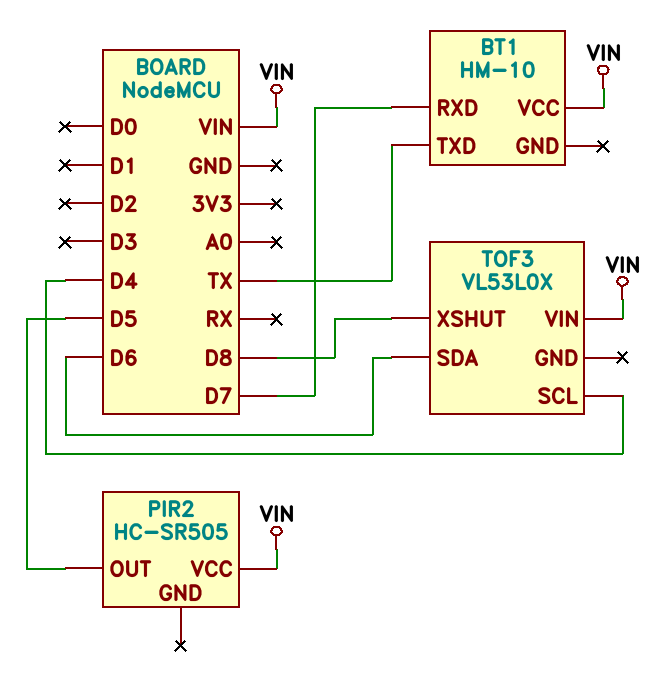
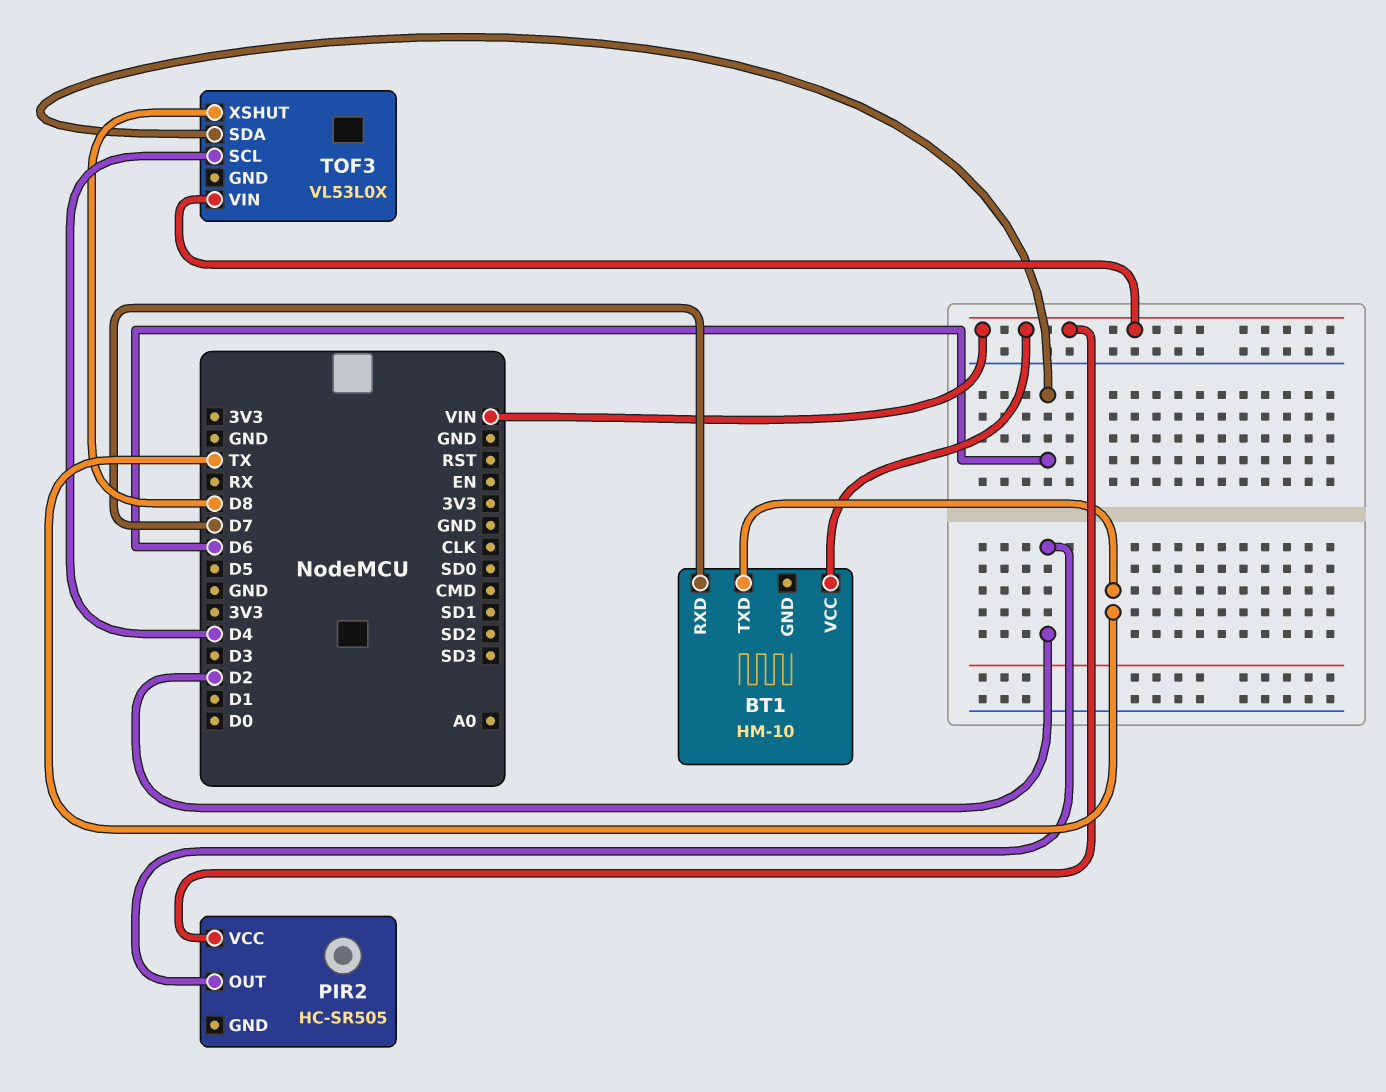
PIR2 pin OUT: D5 -> D2

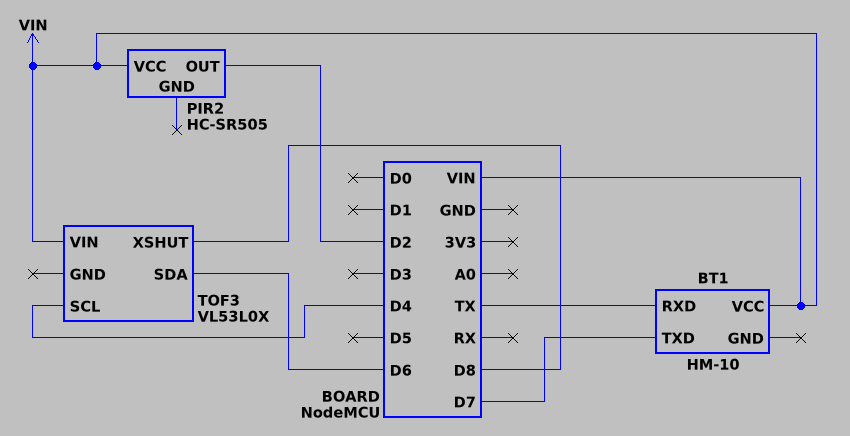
BT1 pin RXD: D7 -> TX
BT1 pin TXD: TX -> D7

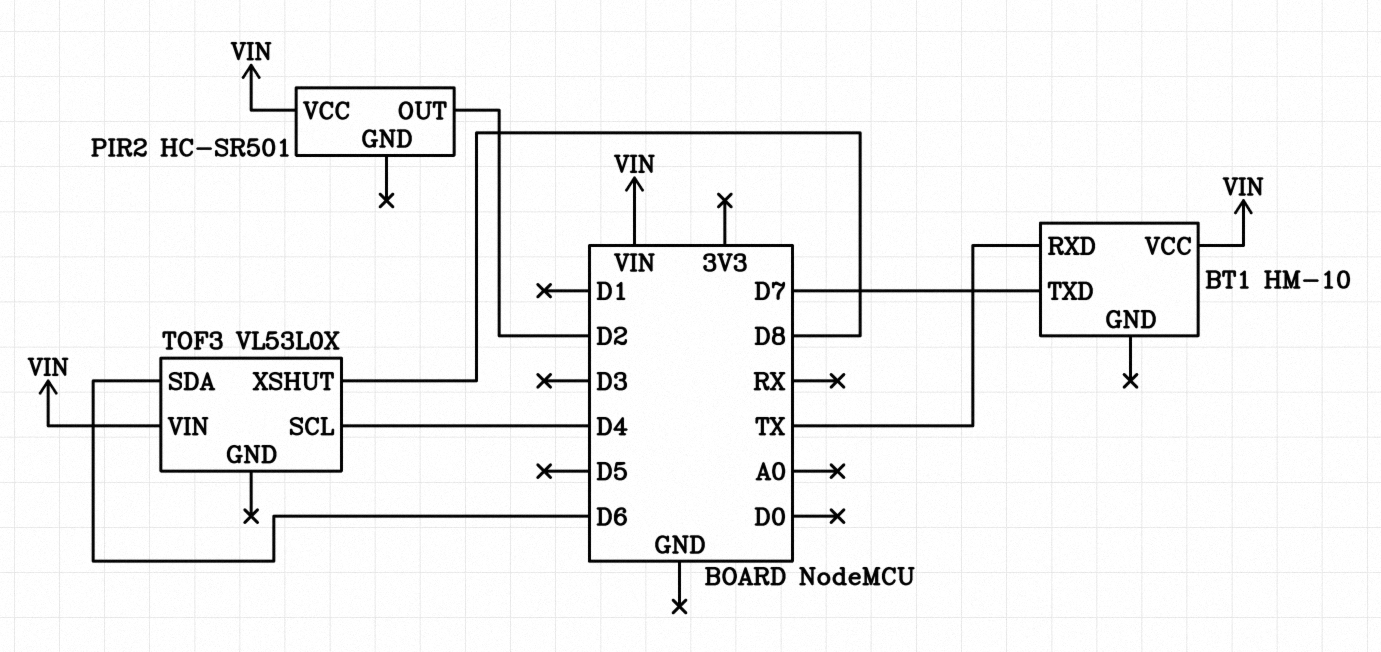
PIR2: HC-SR505 -> HC-SR501

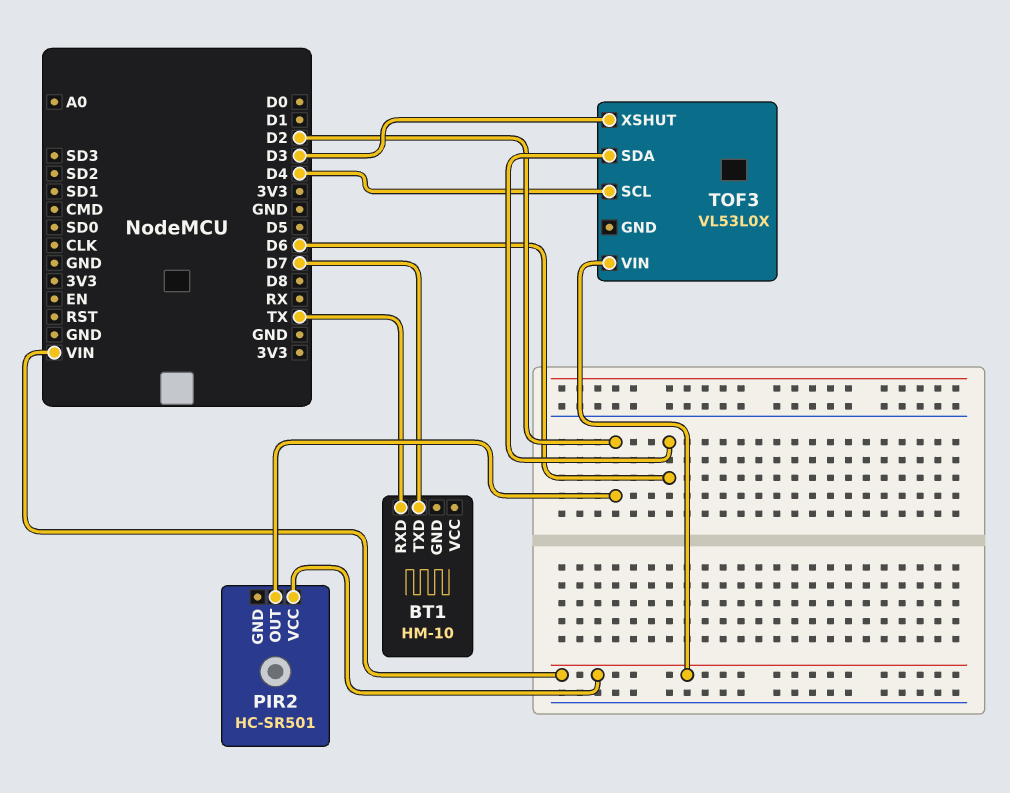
BT1 pin VCC: VIN -> none
TOF3 pin XSHUT: D8 -> D3

